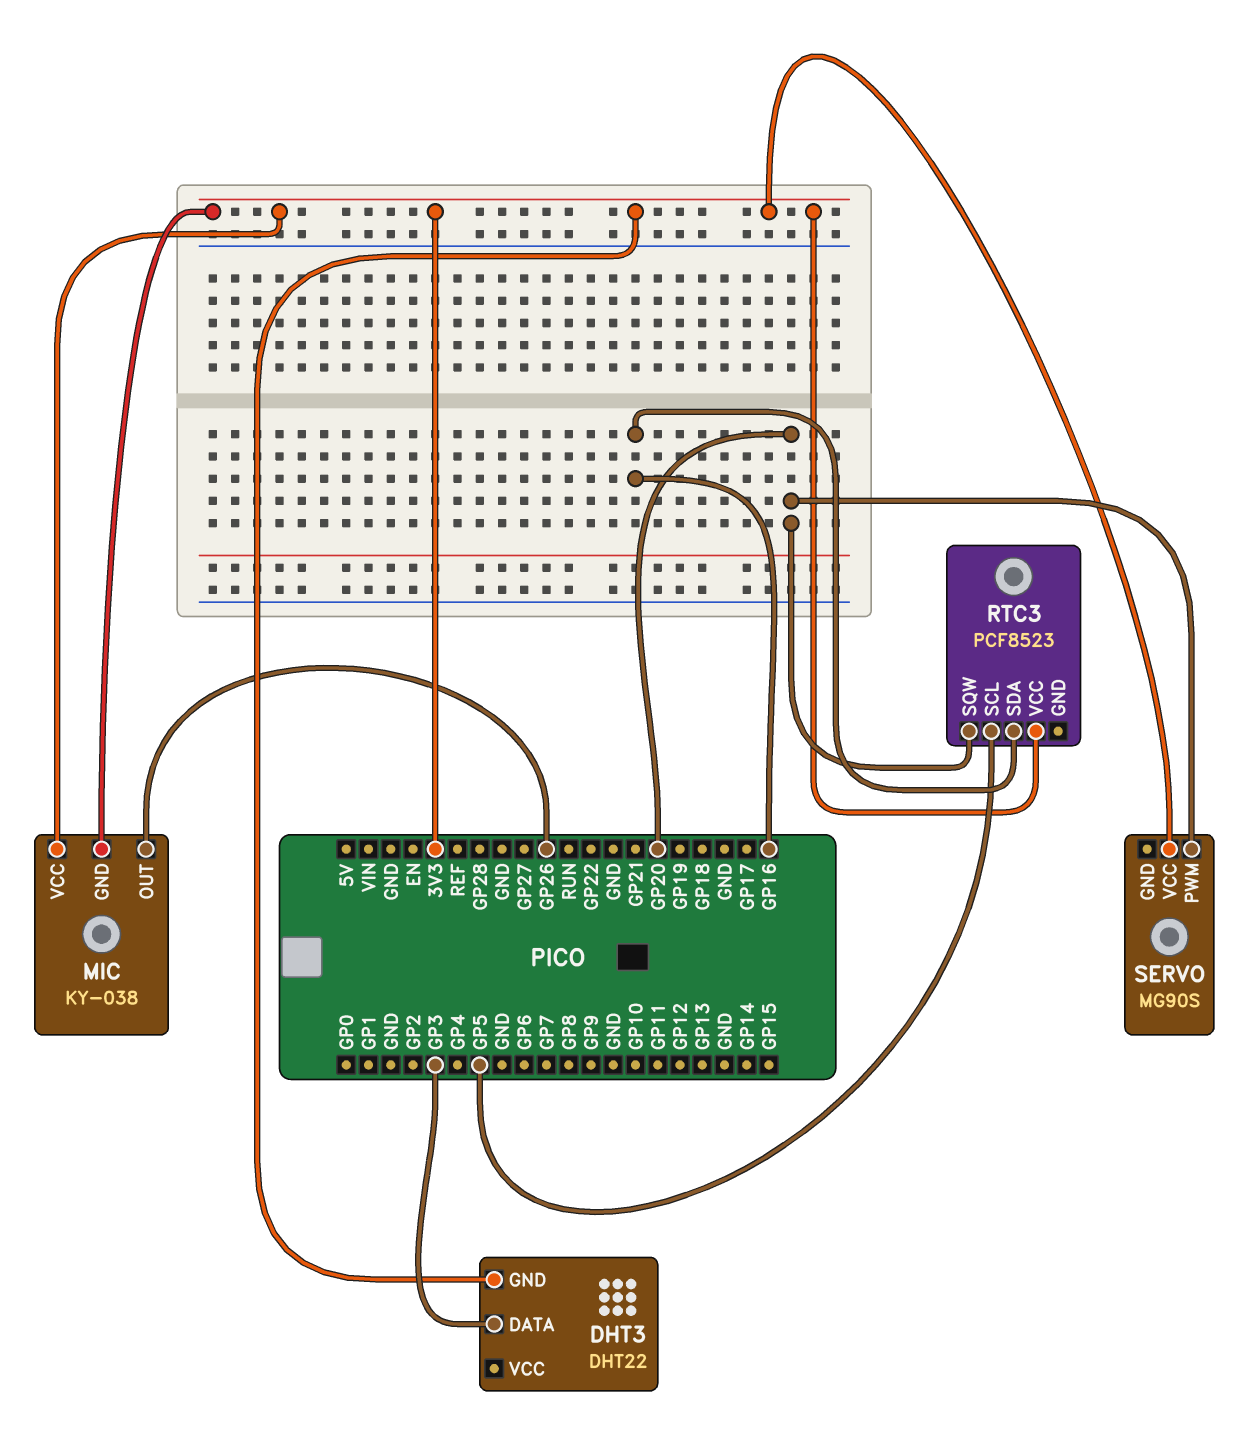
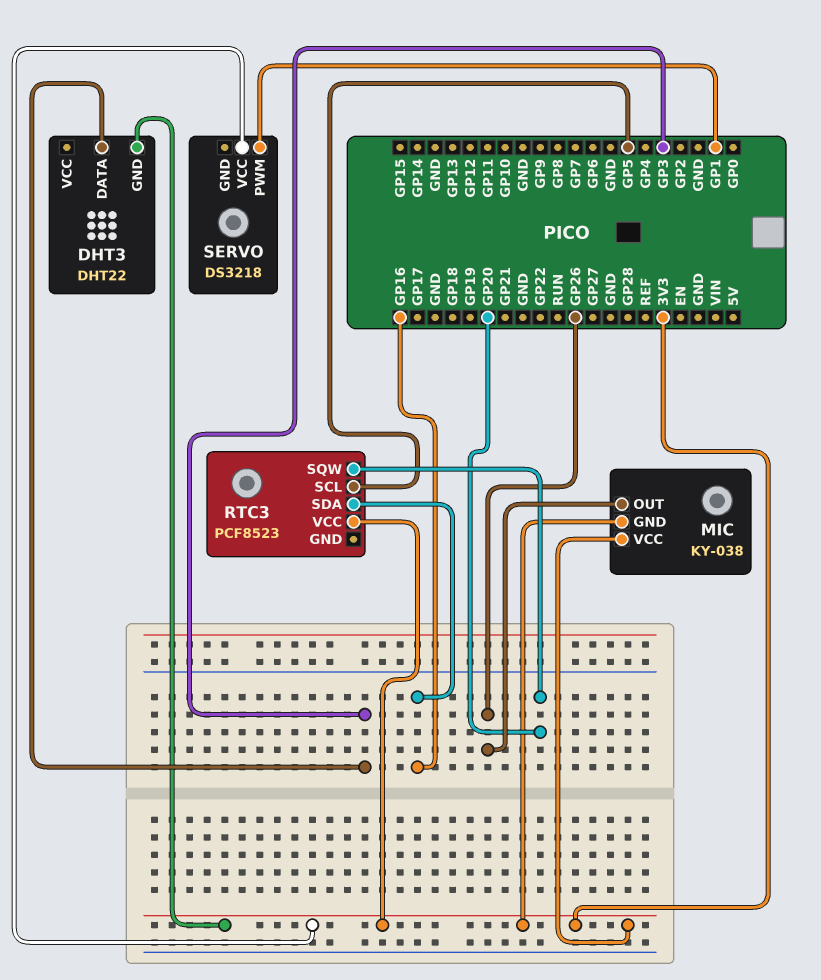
SERVO: MG90S -> DS3218
SERVO pin PWM: GP20 -> GP1

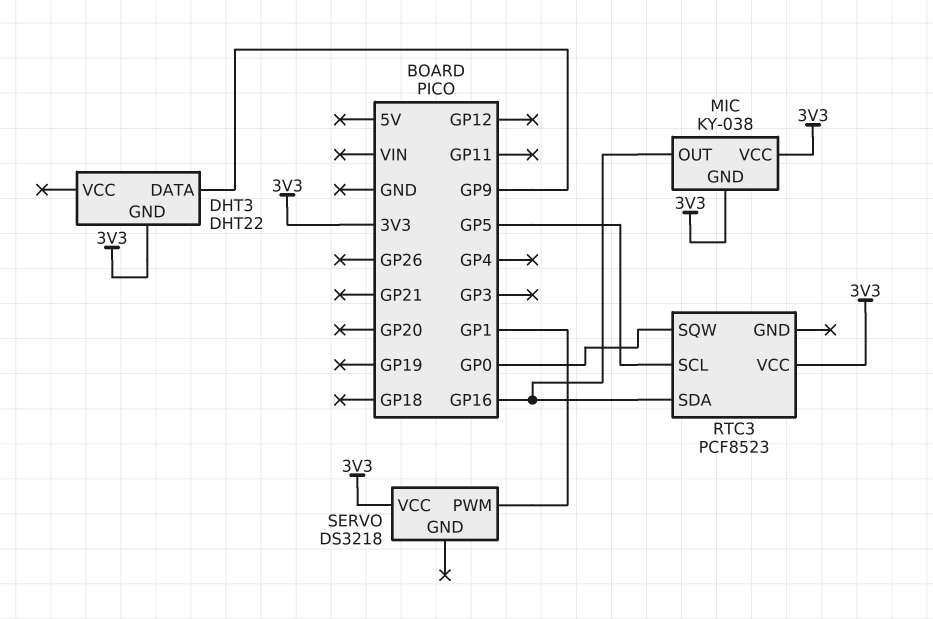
DHT3 pin DATA: GP3 -> GP9
MIC pin OUT: GP26 -> GP16
RTC3 pin SQW: GP20 -> GP0

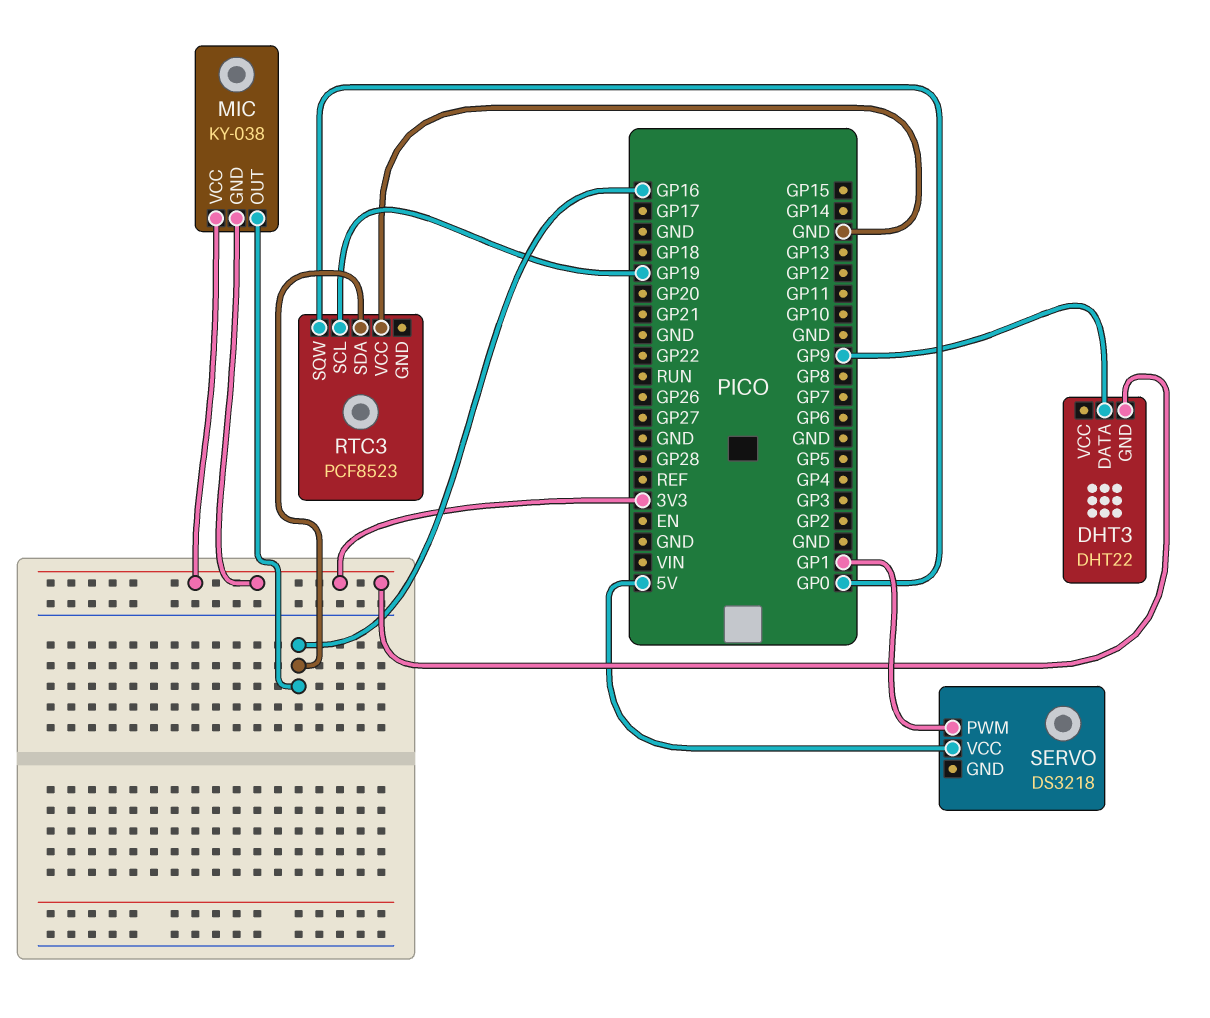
RTC3 pin SCL: GP5 -> GP19
RTC3 pin VCC: 3V3 -> GND
SERVO pin VCC: 3V3 -> 5V

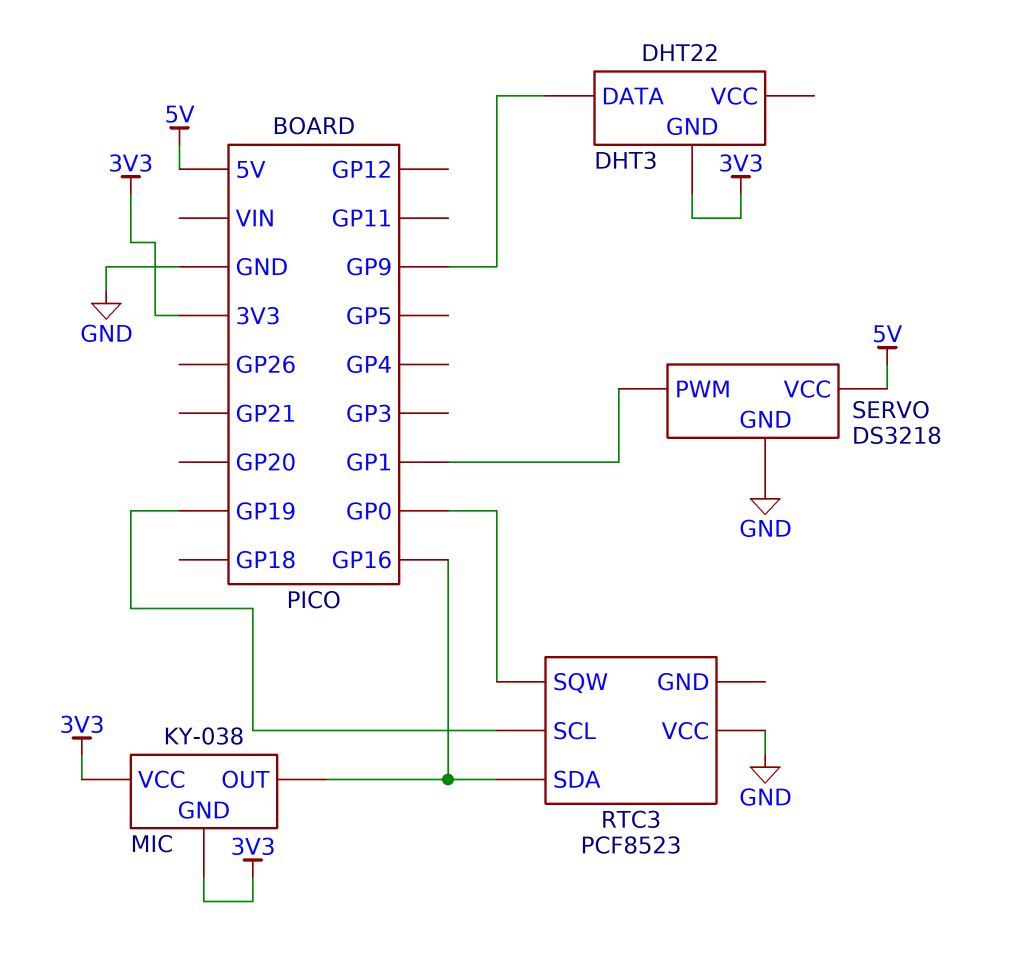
SERVO pin GND: none -> GND

